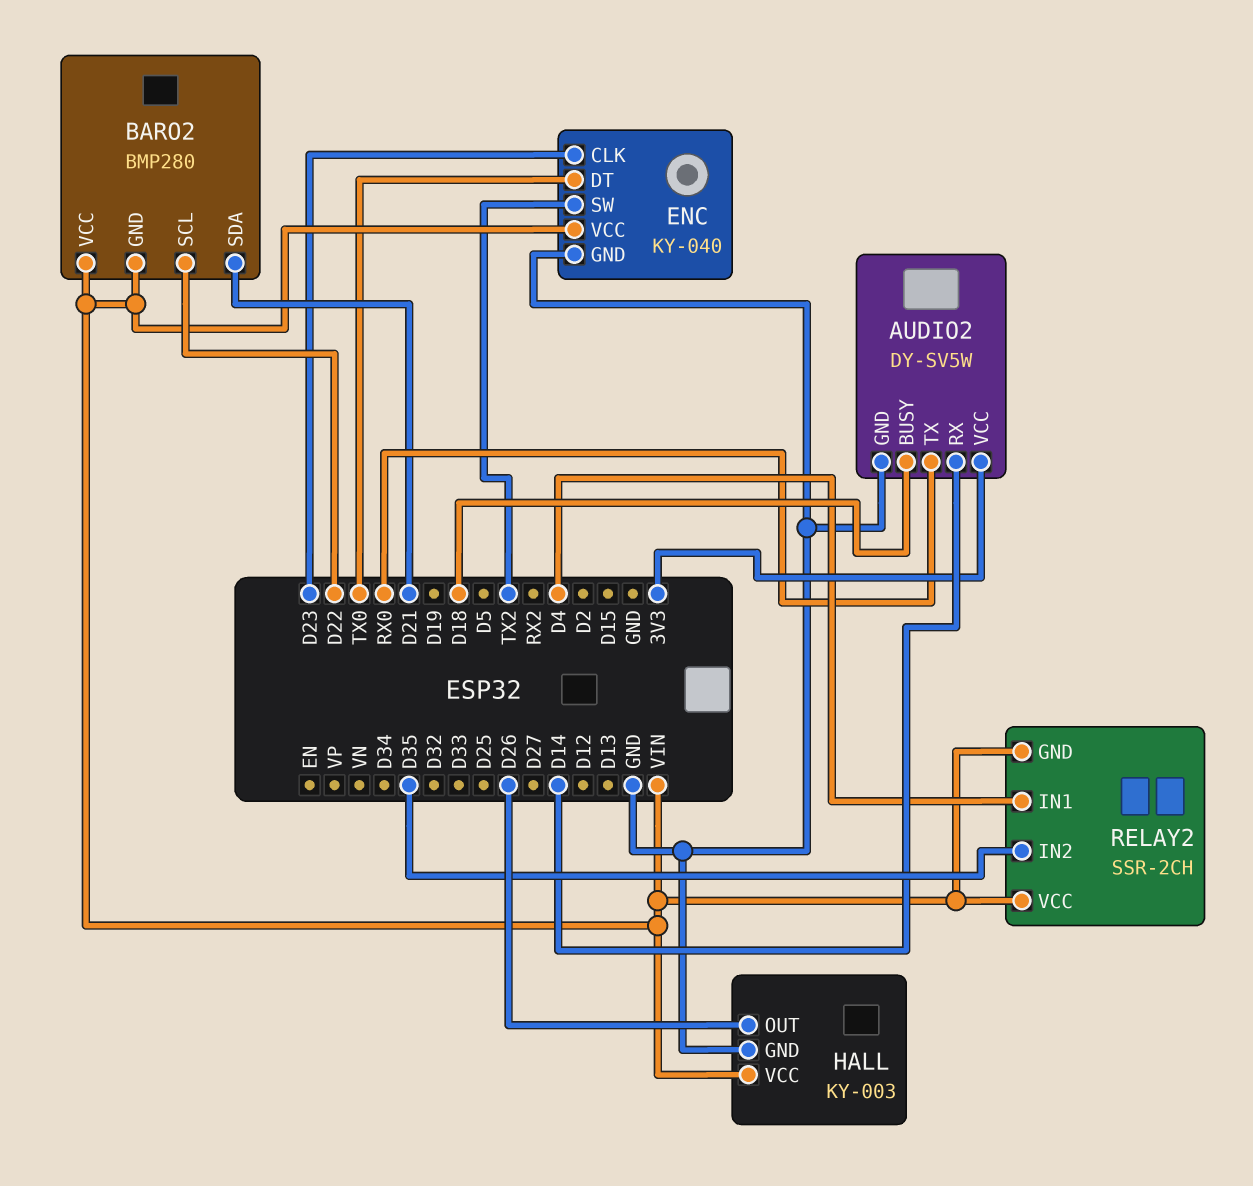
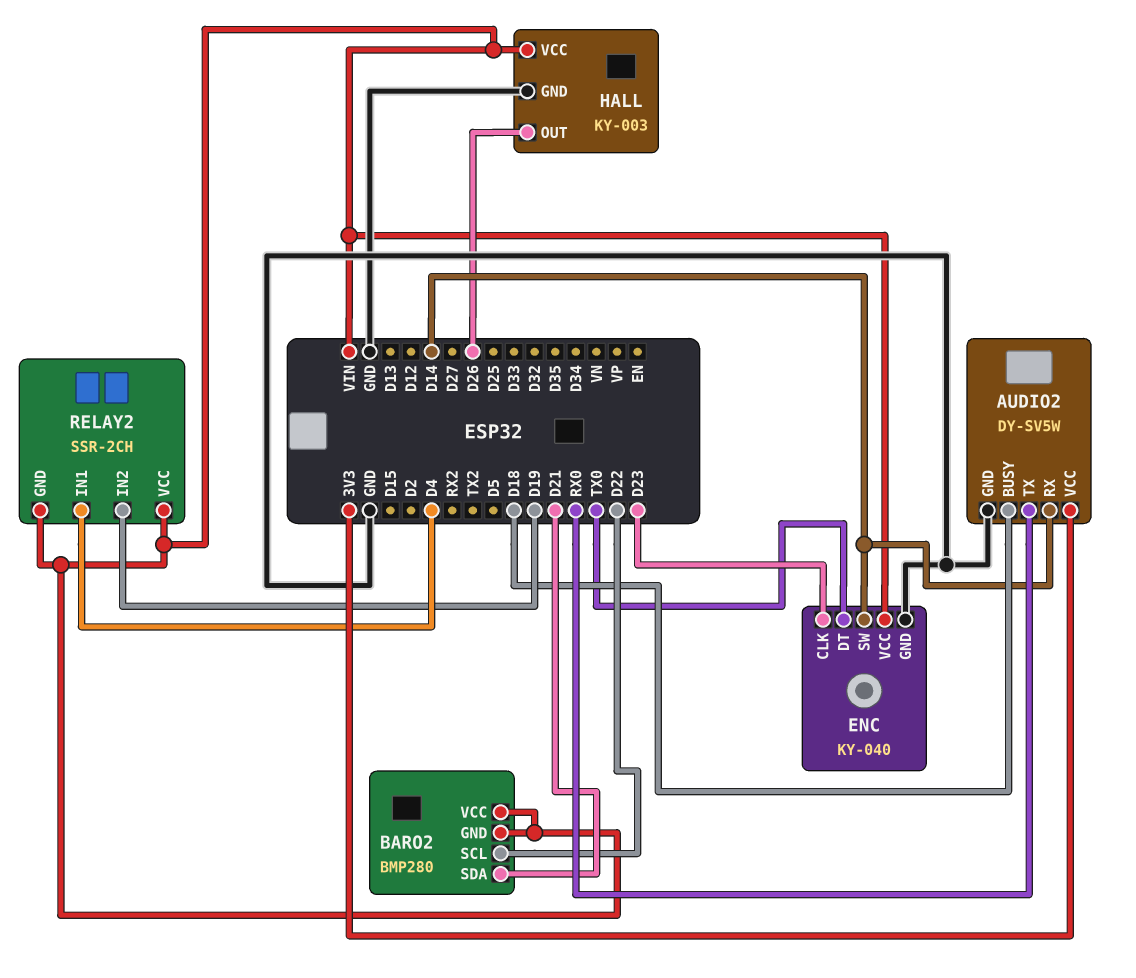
ENC pin SW: TX2 -> D14
RELAY2 pin IN2: D35 -> D19

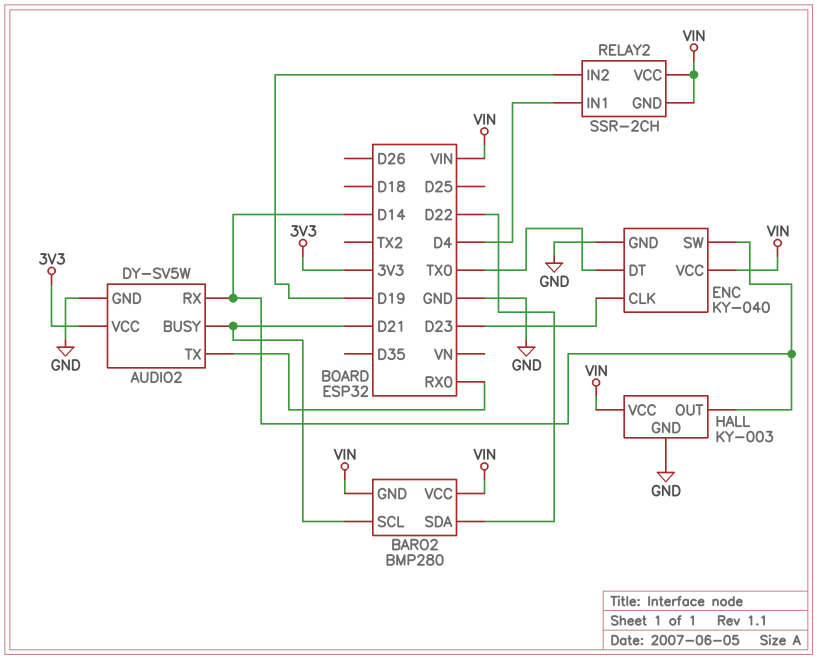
AUDIO2 pin BUSY: D18 -> D21
BARO2 pin SCL: D22 -> D21
BARO2 pin SDA: D21 -> D22
HALL pin OUT: D26 -> D14

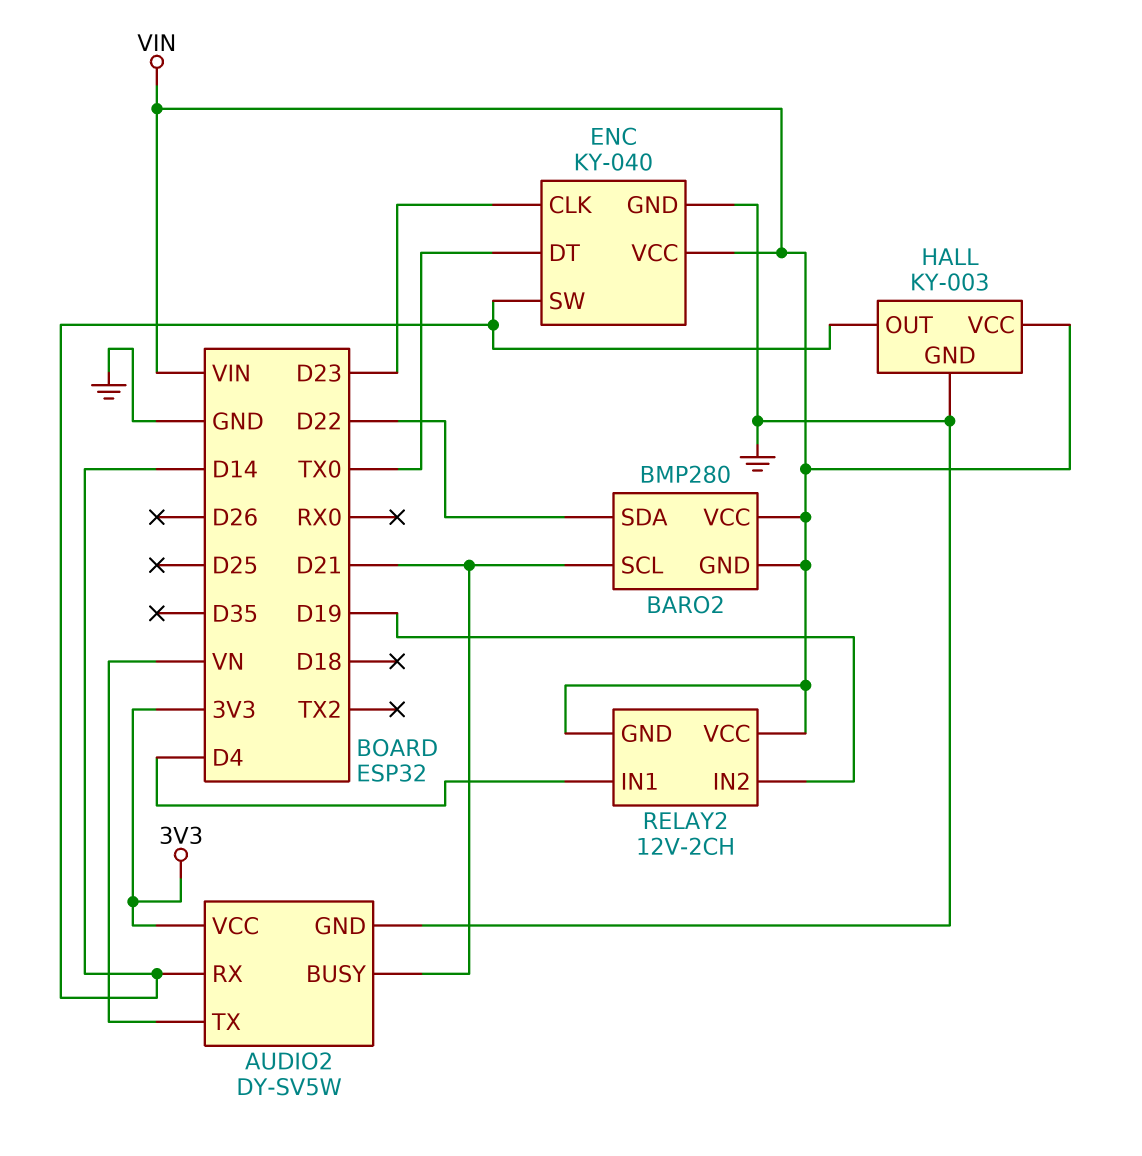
AUDIO2 pin TX: RX0 -> VN
RELAY2: SSR-2CH -> 12V-2CH

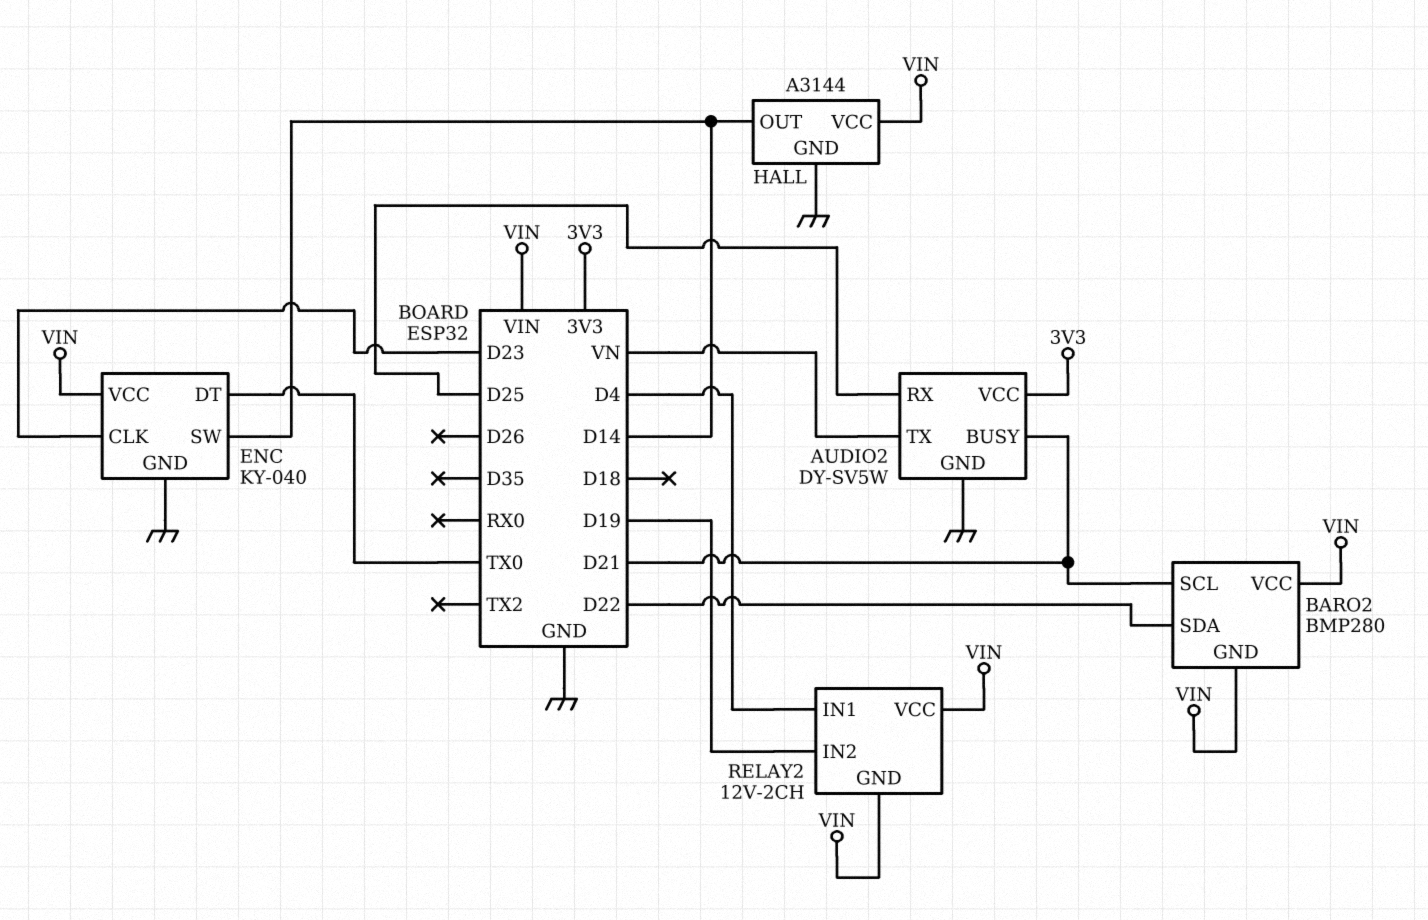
AUDIO2 pin RX: D14 -> D25
HALL: KY-003 -> A3144

